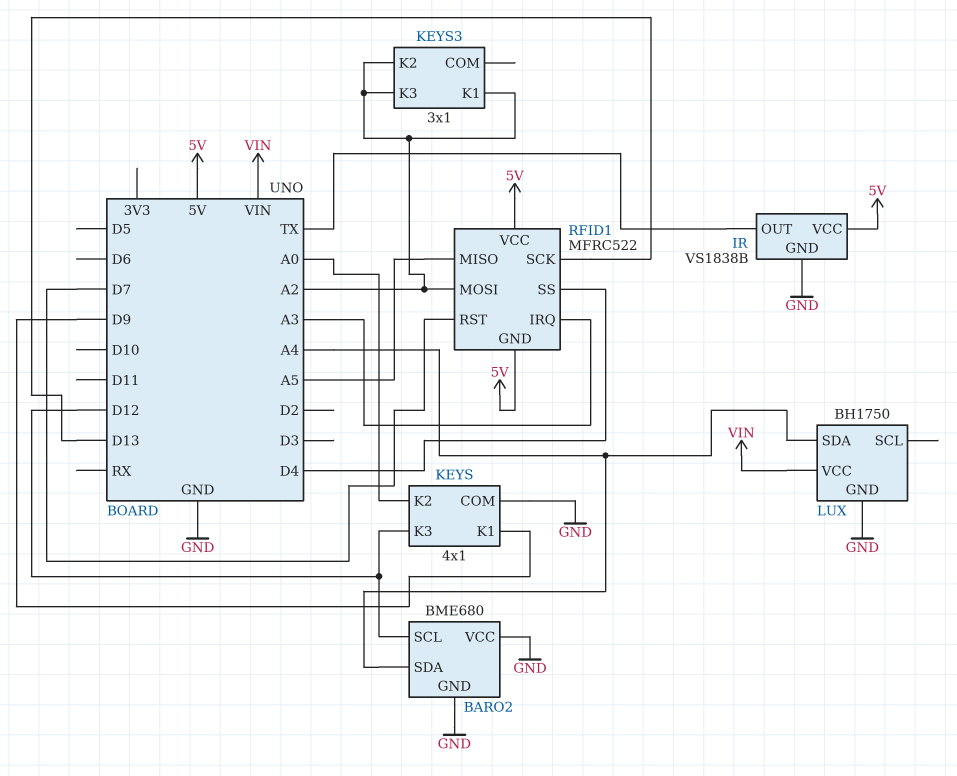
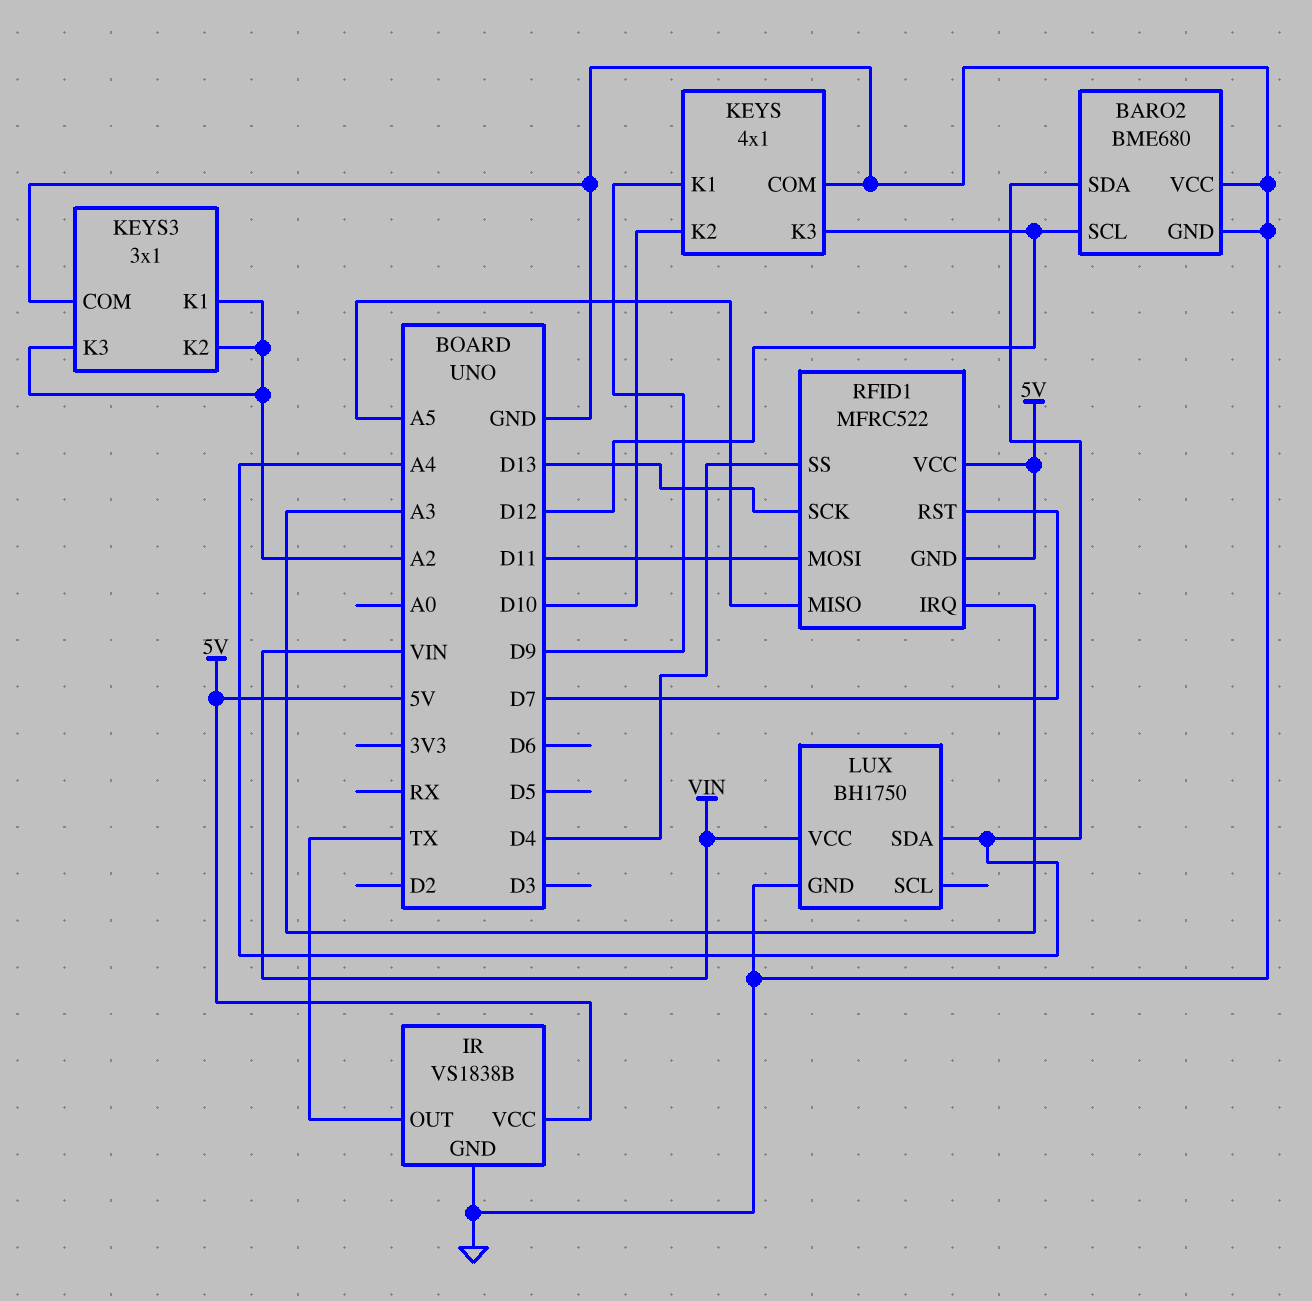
KEYS pin K2: A0 -> D10
KEYS3 pin COM: none -> GND
RFID1 pin MOSI: A2 -> D11

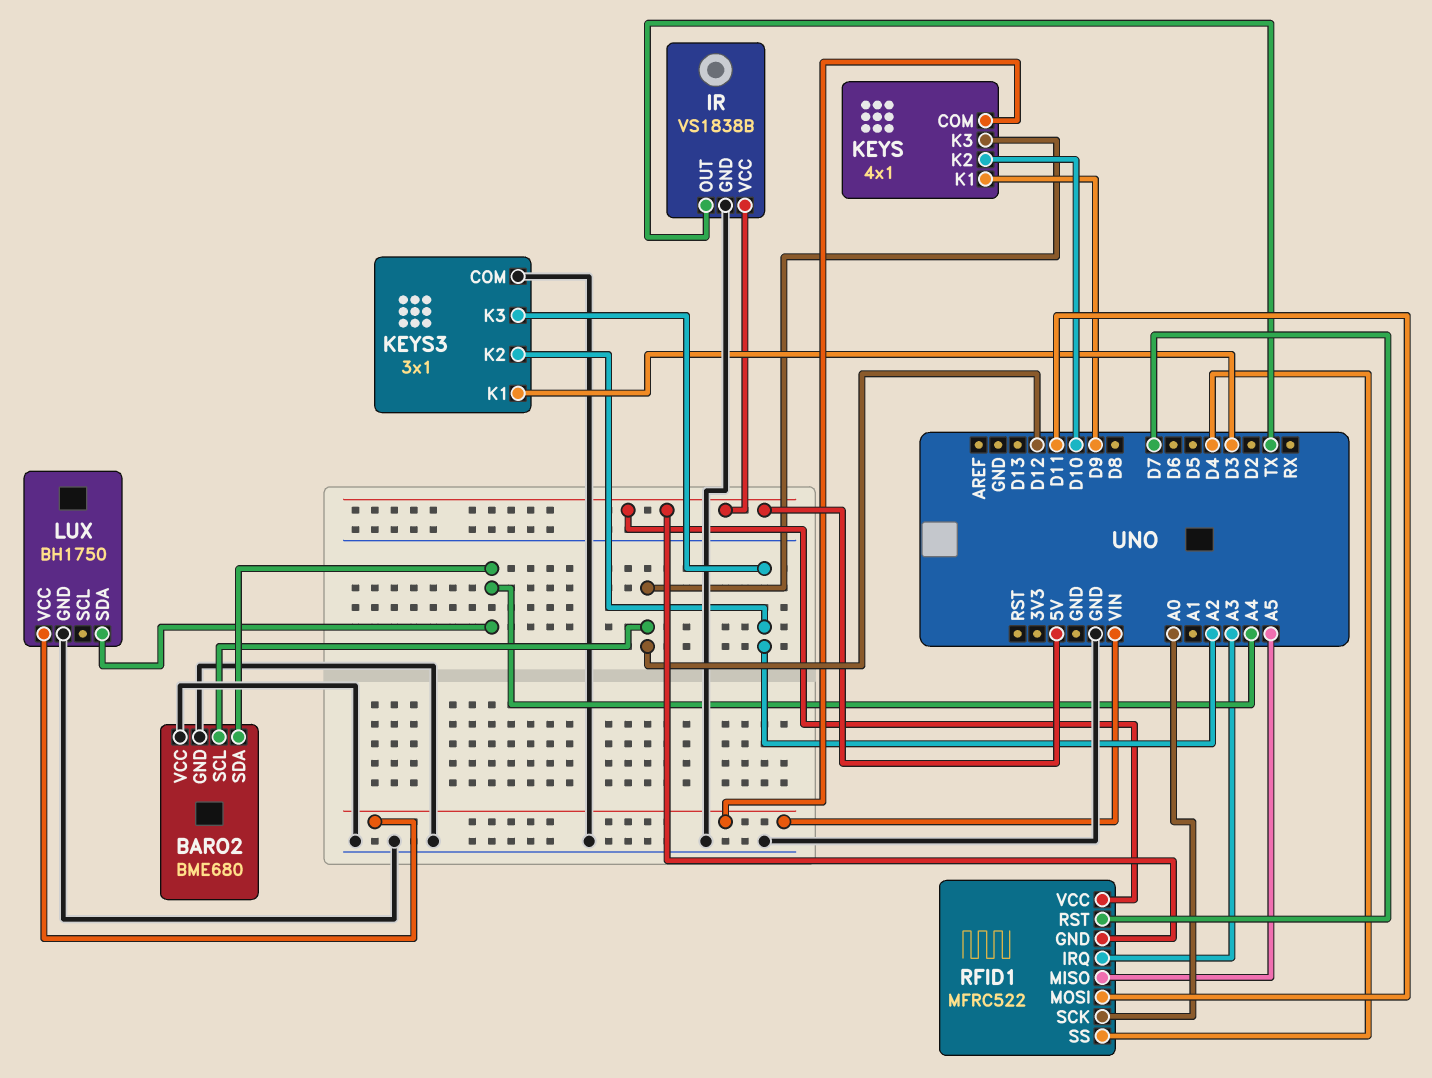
KEYS pin COM: GND -> VIN
KEYS3 pin K1: A2 -> D3
RFID1 pin SCK: D13 -> A0

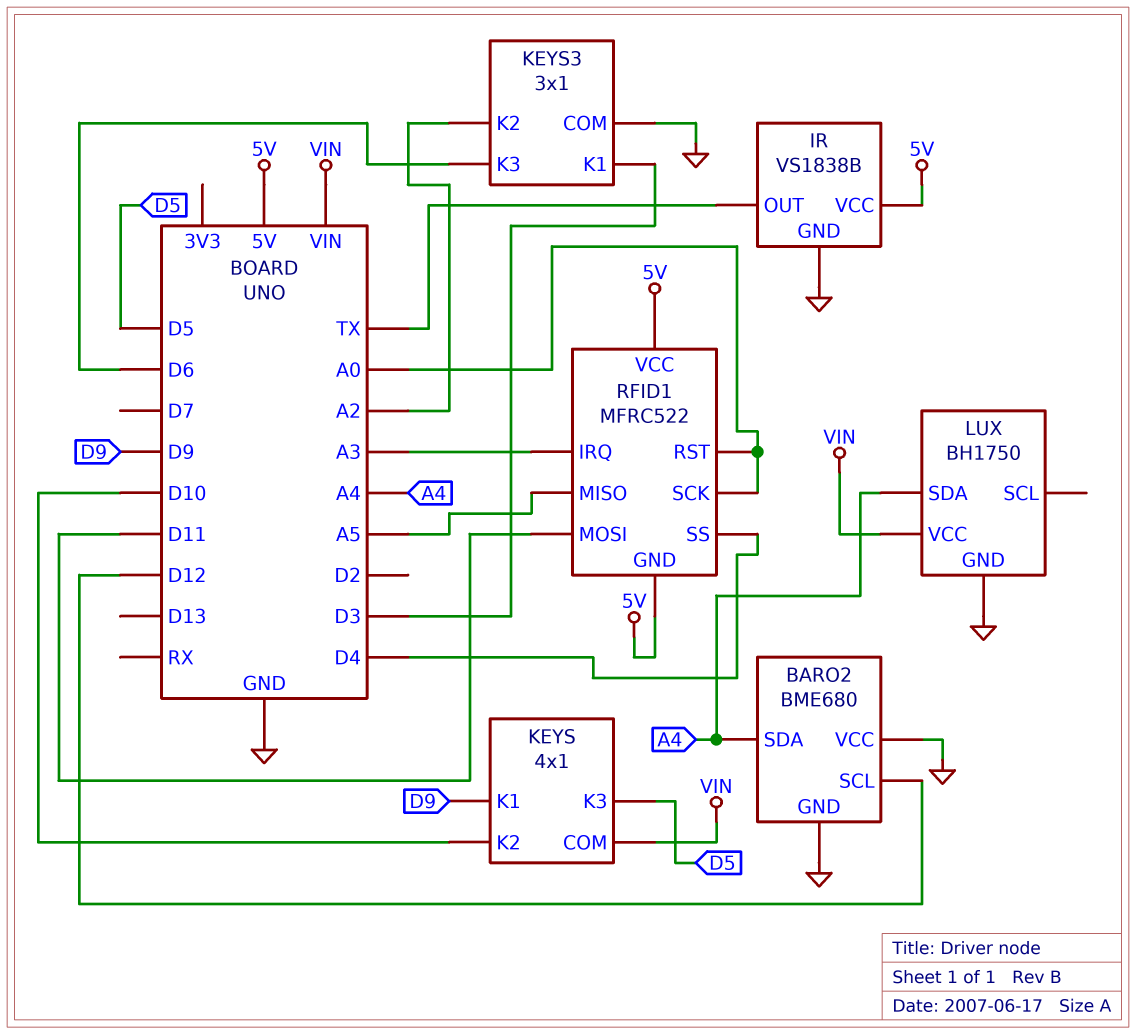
KEYS pin K3: D12 -> D5
KEYS3 pin K3: A2 -> D6
RFID1 pin RST: D7 -> A0

